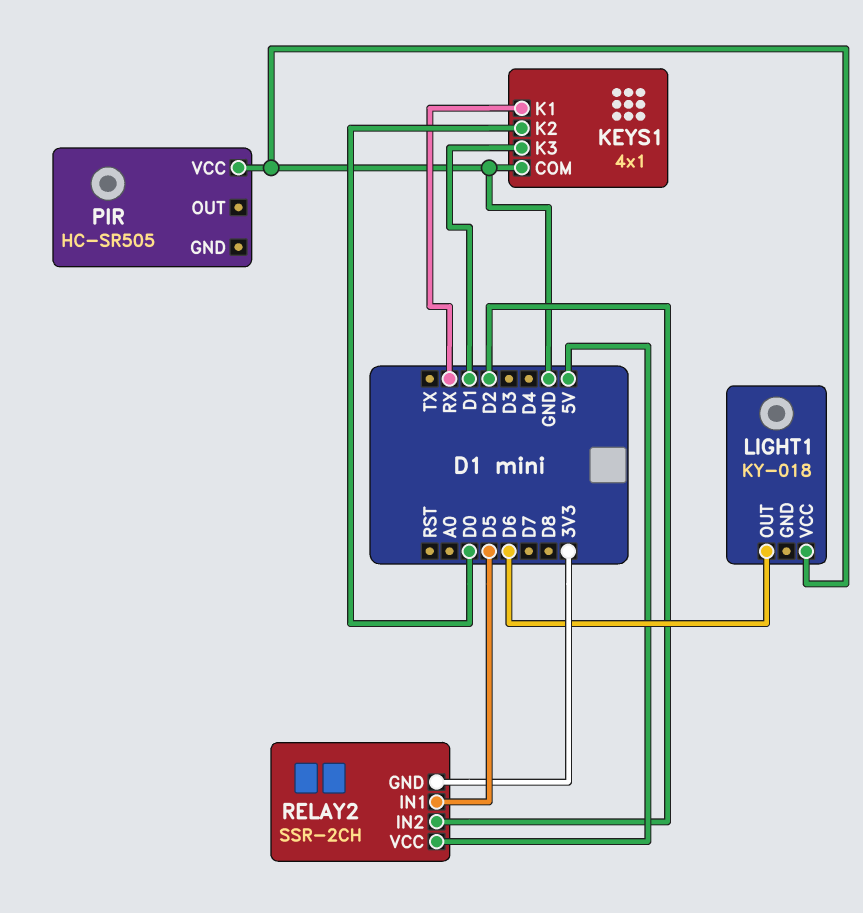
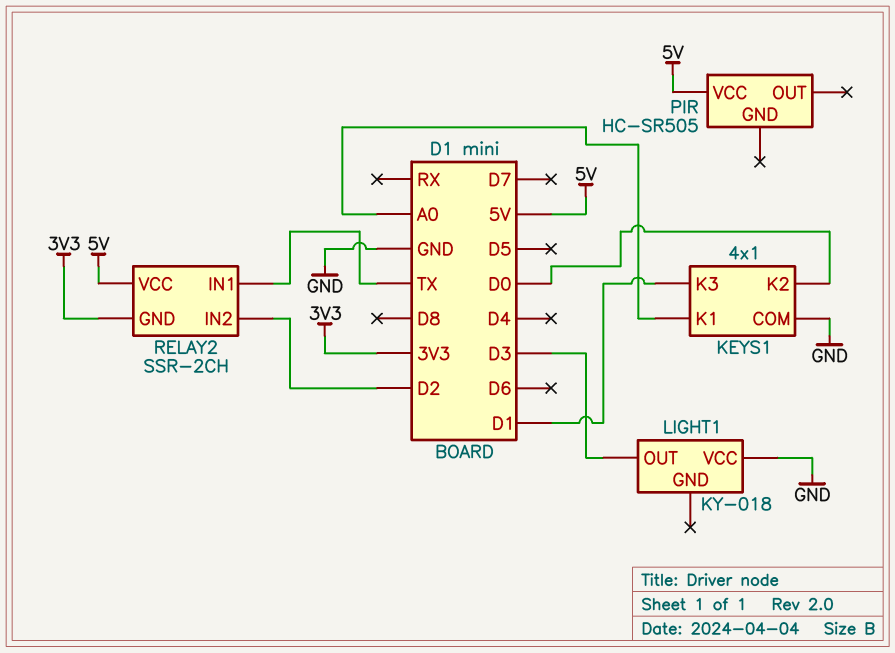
KEYS1 pin K1: RX -> A0
LIGHT1 pin OUT: D6 -> D3
PIR pin VCC: GND -> 5V
RELAY2 pin IN1: D5 -> TX

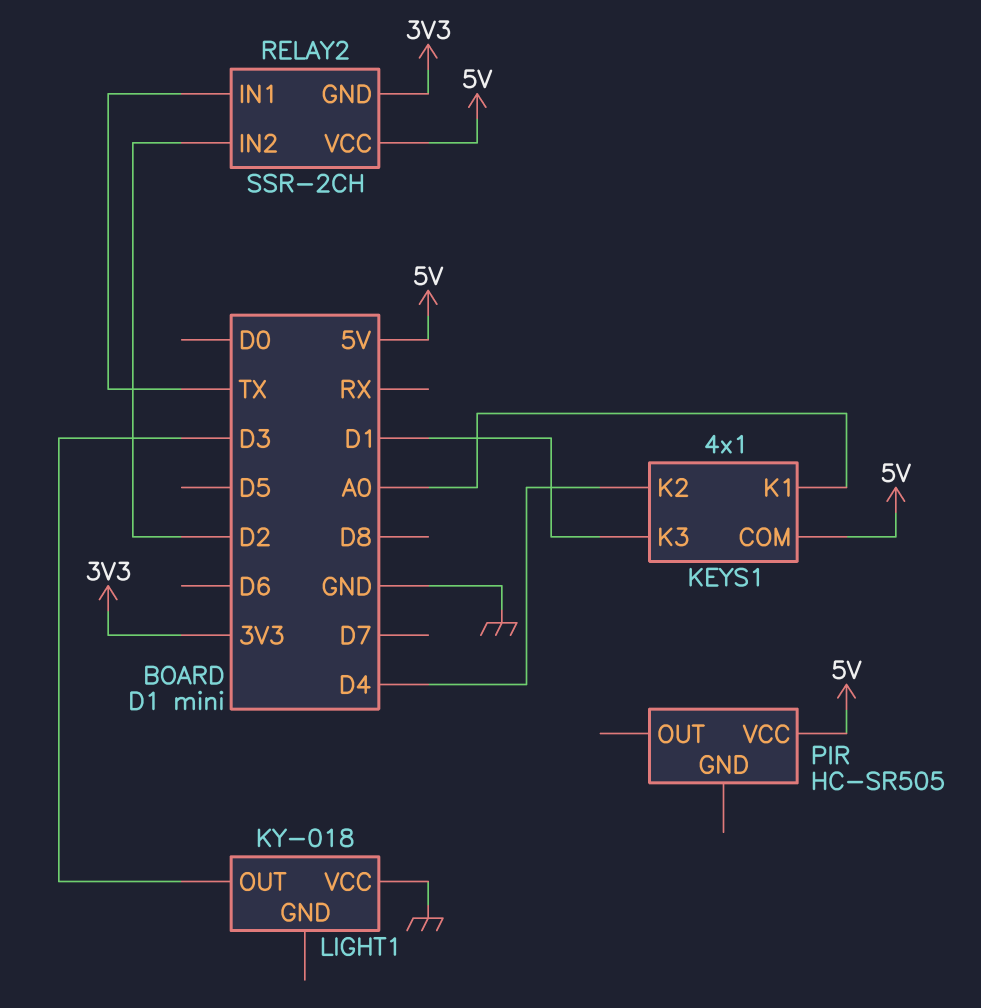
KEYS1 pin COM: GND -> 5V
KEYS1 pin K2: D0 -> D4

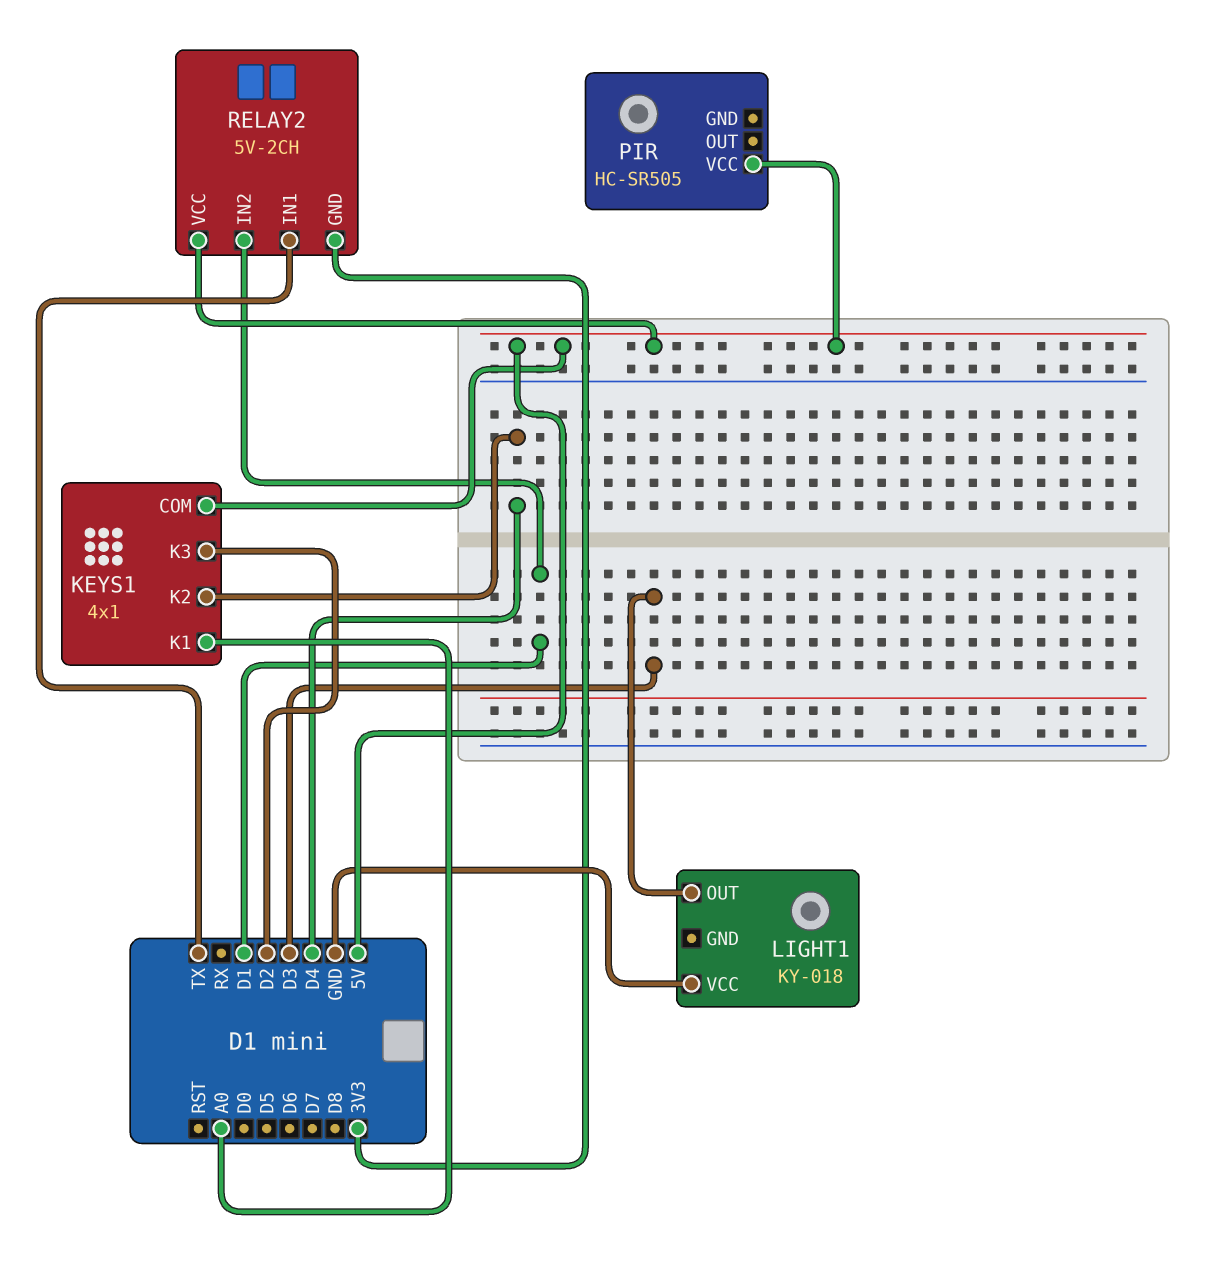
KEYS1 pin K3: D1 -> D2
RELAY2: SSR-2CH -> 5V-2CH
RELAY2 pin IN2: D2 -> D1

